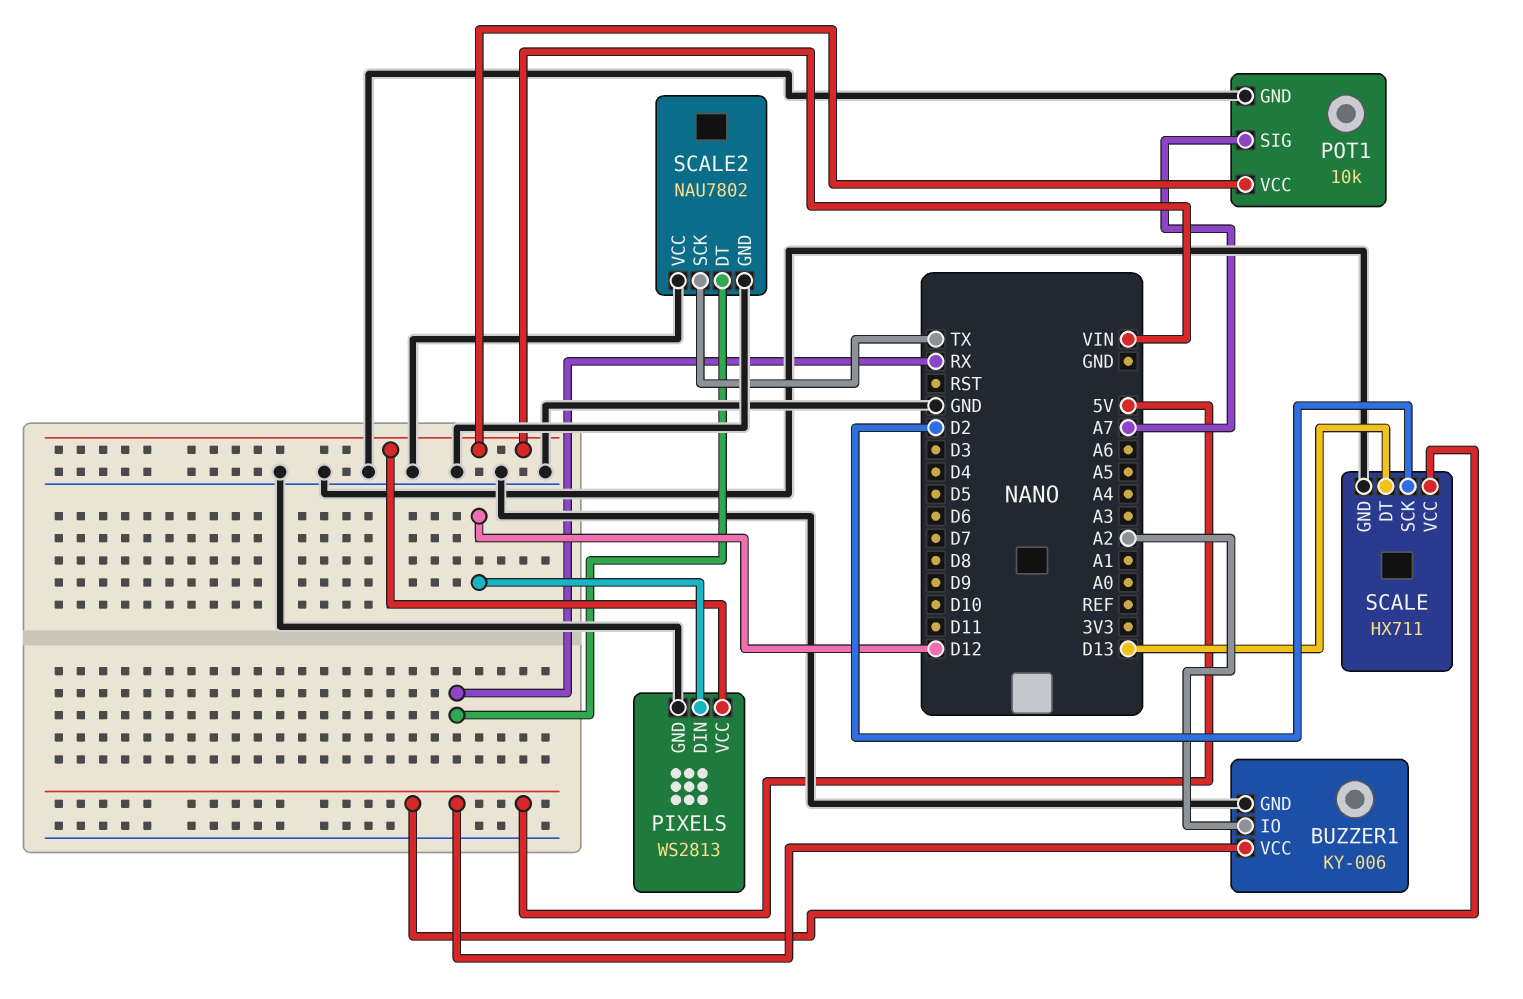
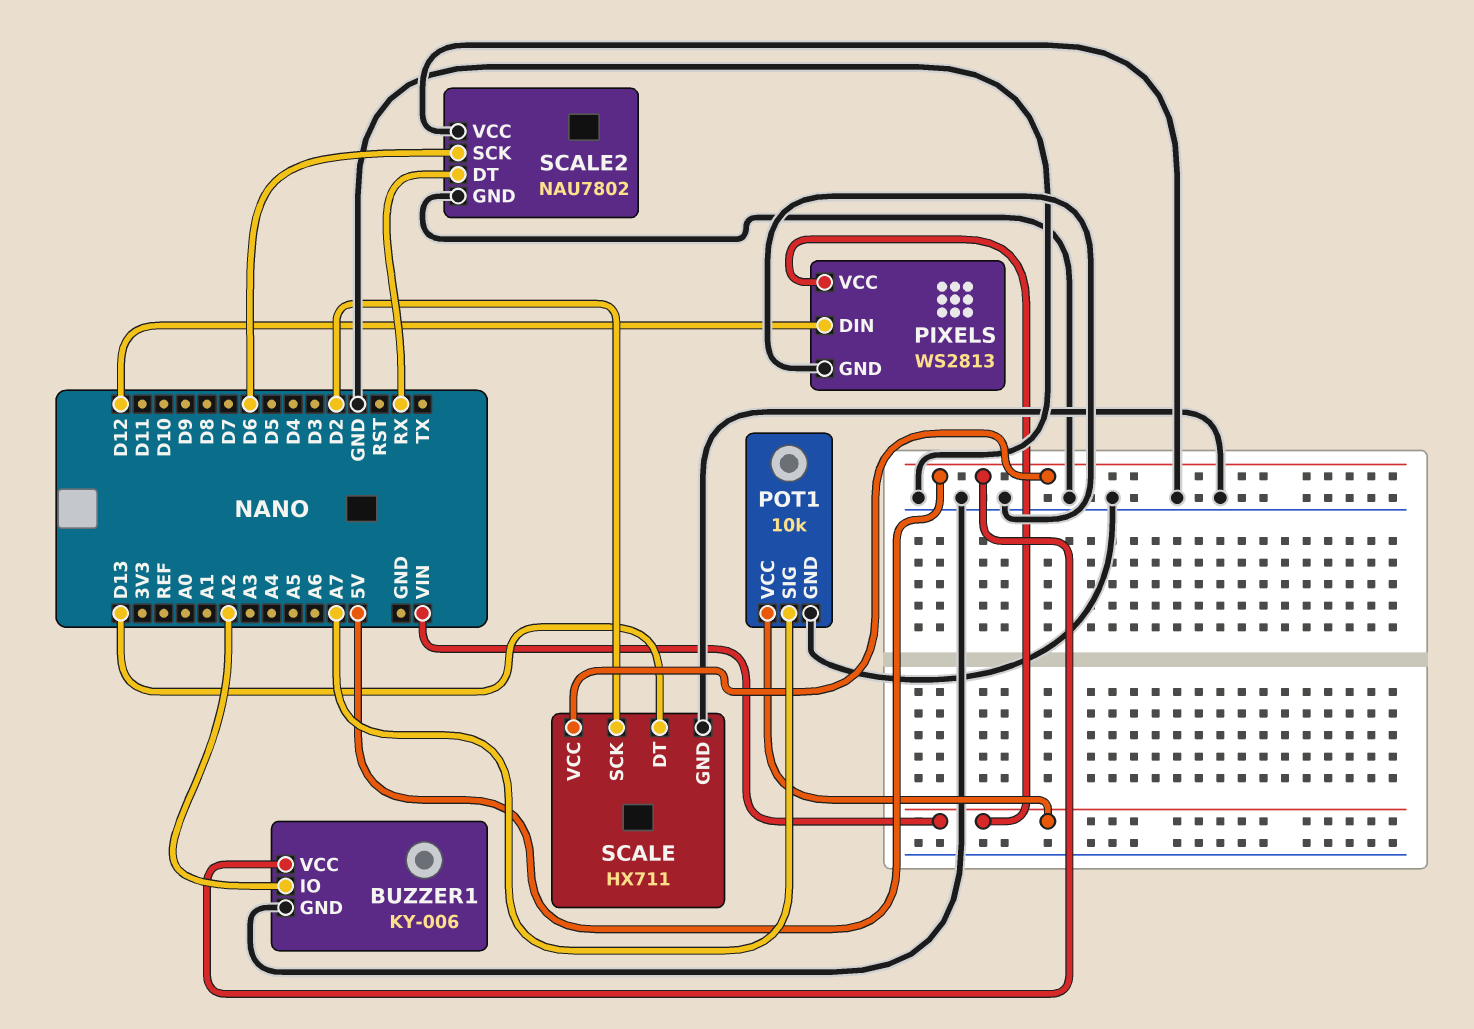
SCALE2 pin SCK: TX -> D6

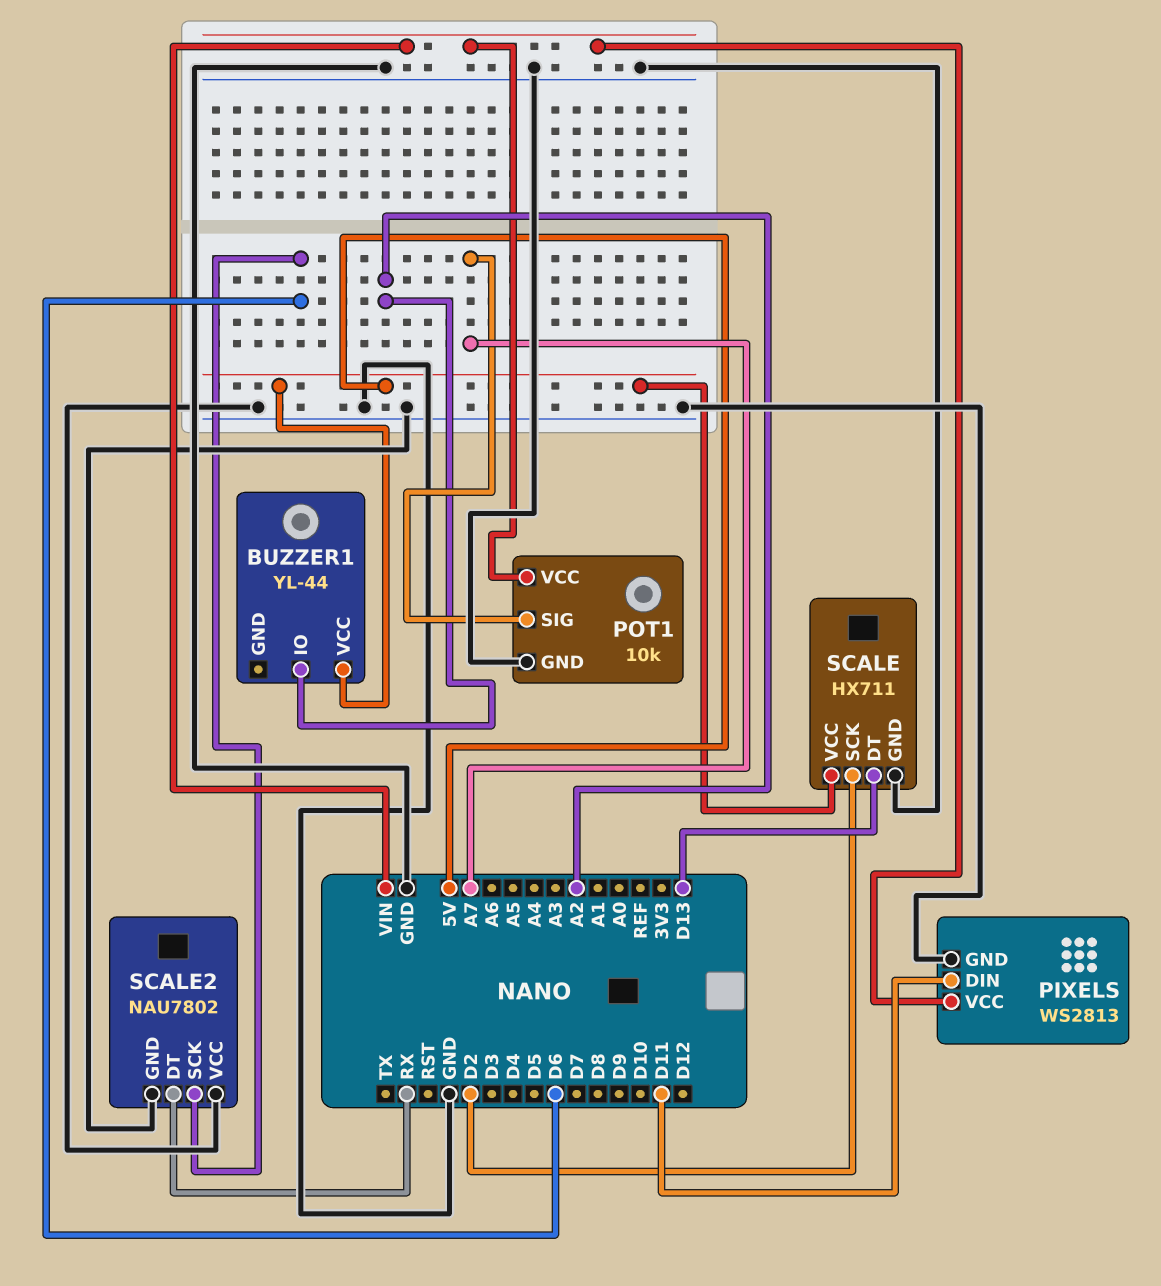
BUZZER1: KY-006 -> YL-44
BUZZER1 pin GND: GND -> none
PIXELS pin DIN: D12 -> D11

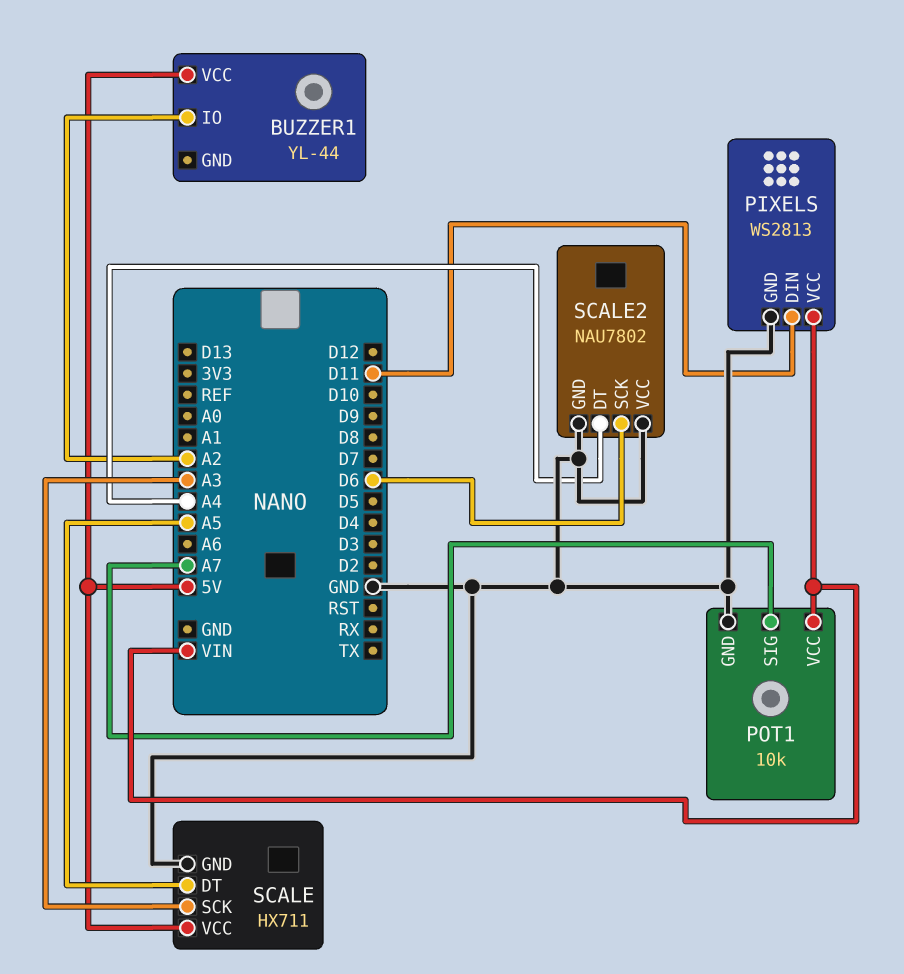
SCALE pin DT: D13 -> A5
SCALE pin SCK: D2 -> A3
SCALE2 pin DT: RX -> A4

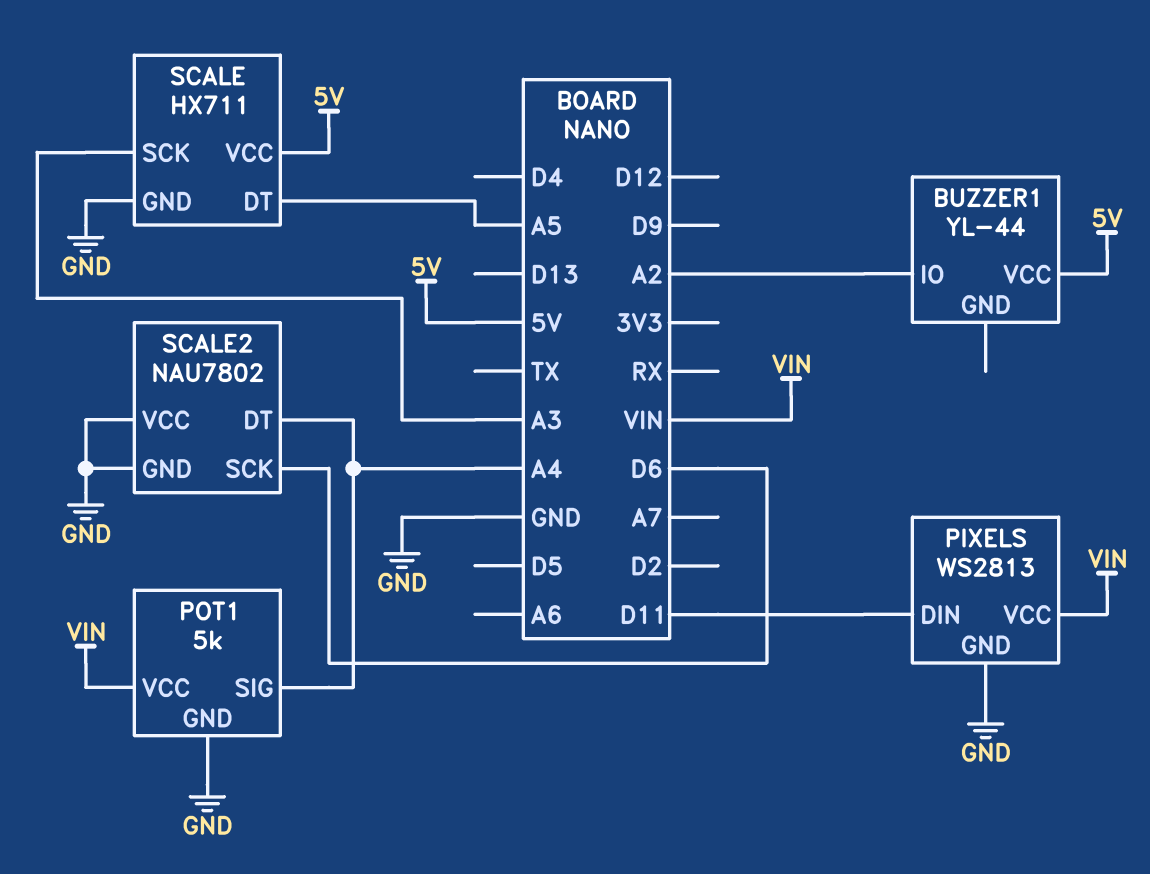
POT1: 10k -> 5k
POT1 pin SIG: A7 -> A4

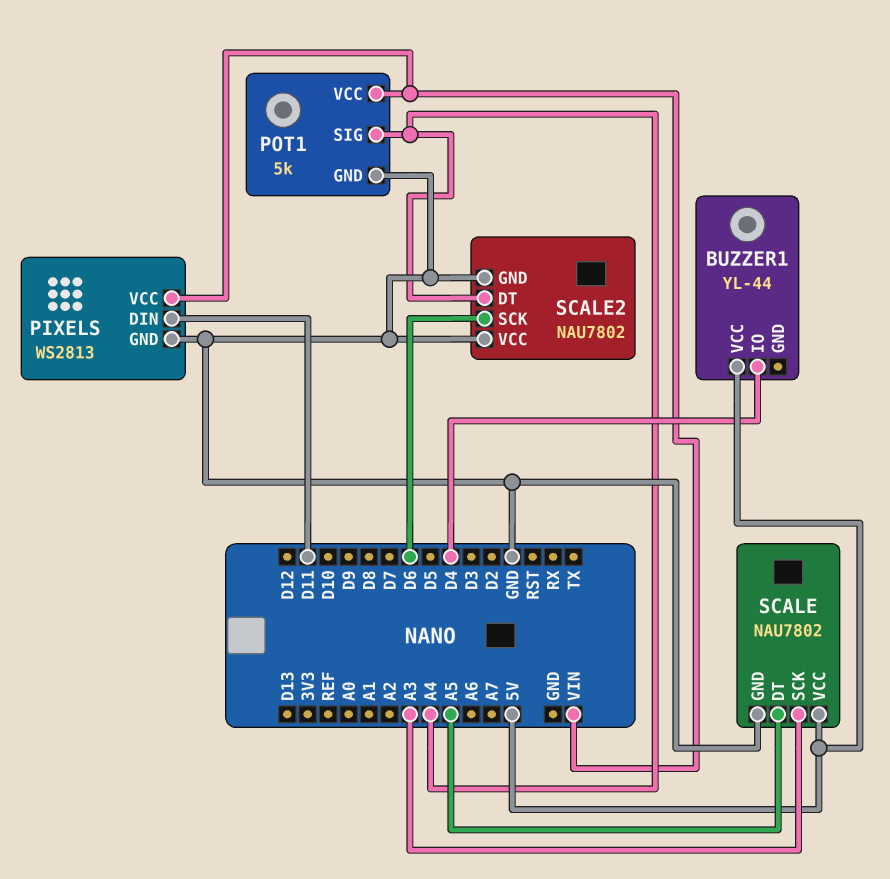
BUZZER1 pin IO: A2 -> D4
SCALE: HX711 -> NAU7802

